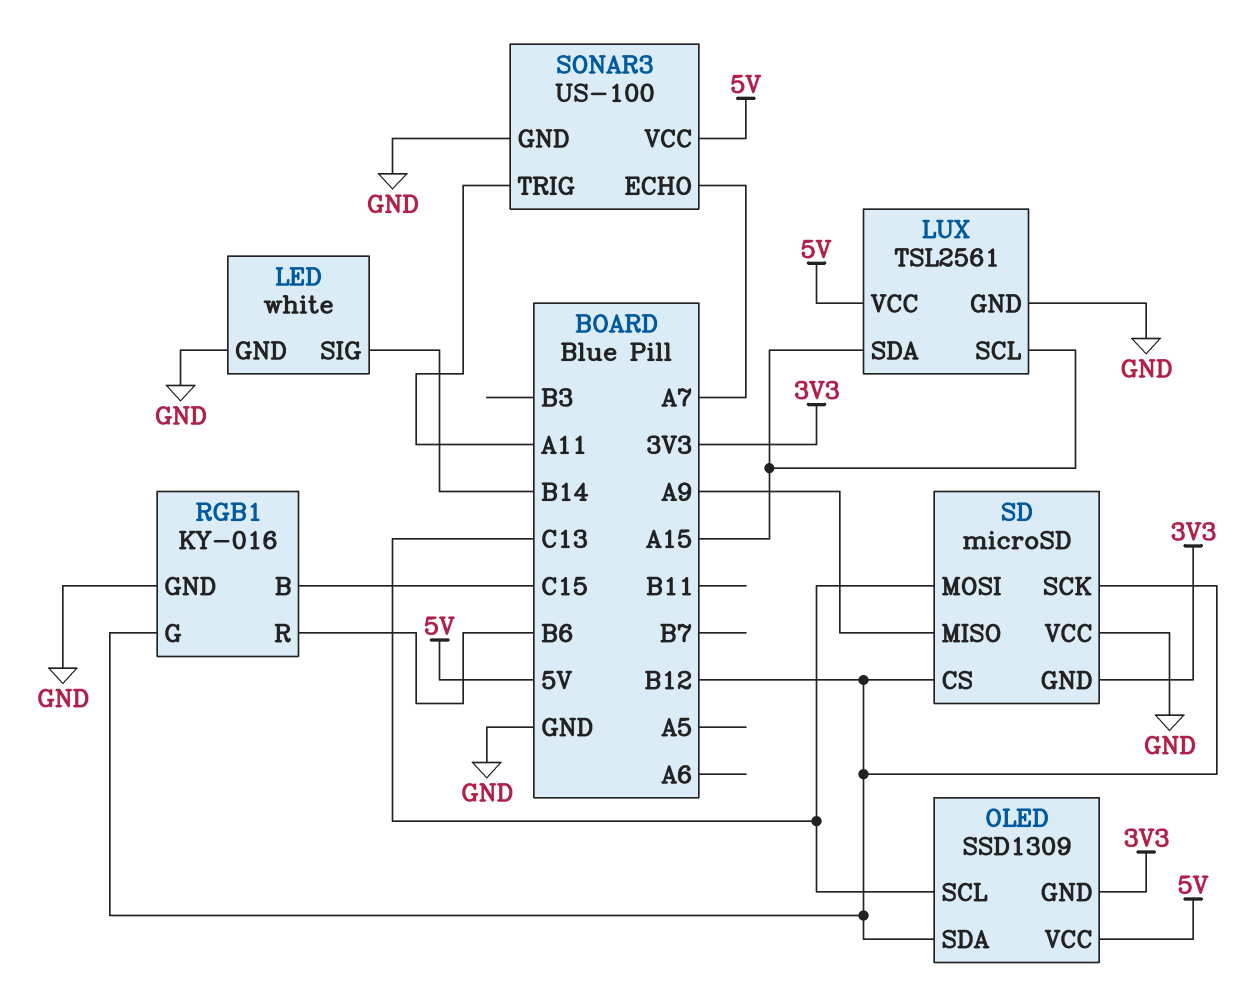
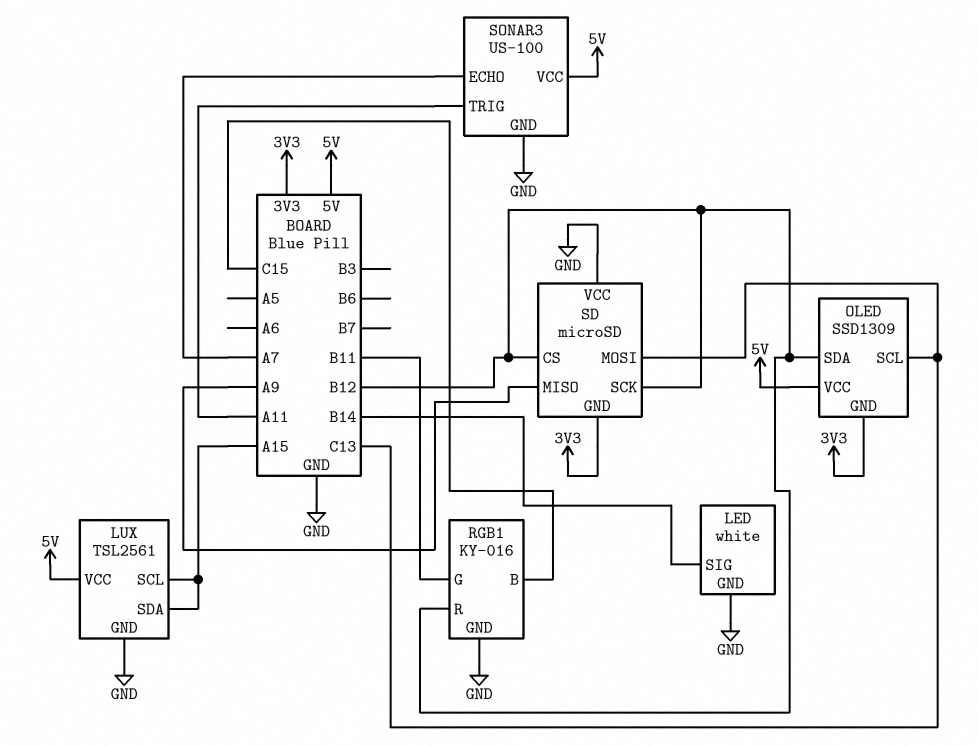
RGB1 pin G: B12 -> B11
RGB1 pin R: B6 -> B12

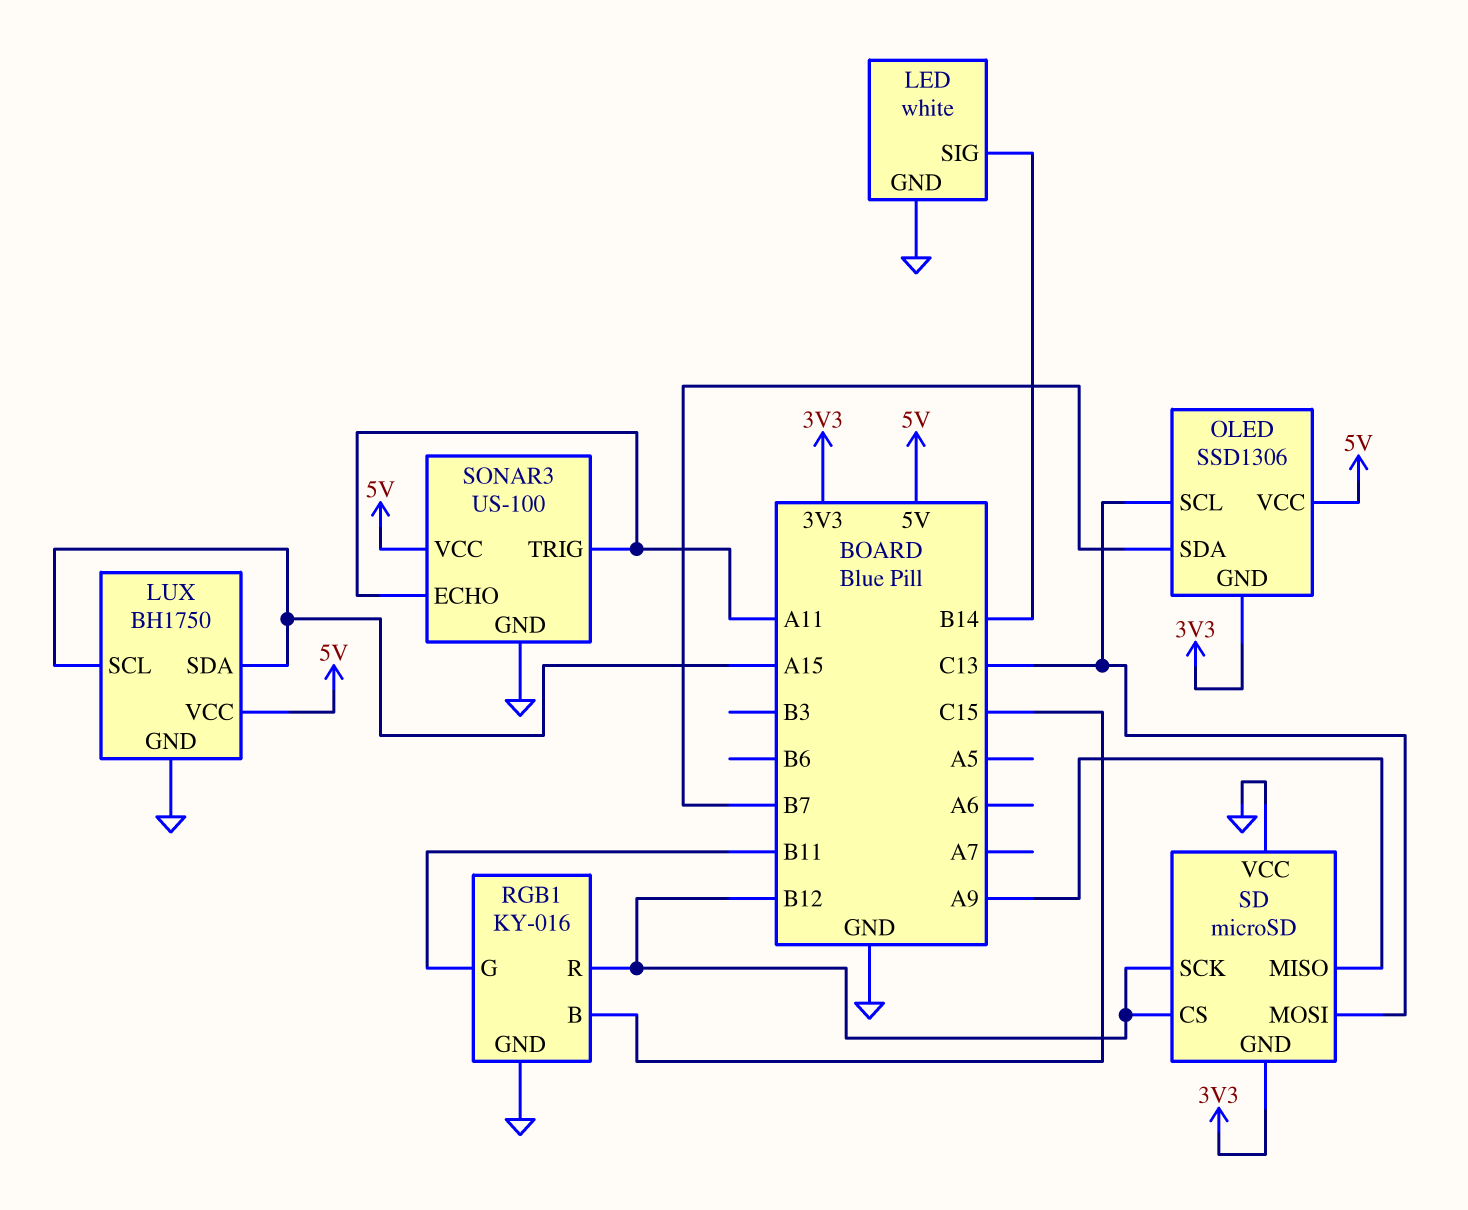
LUX: TSL2561 -> BH1750
OLED: SSD1309 -> SSD1306
OLED pin SDA: B12 -> B7
SONAR3 pin ECHO: A7 -> A11

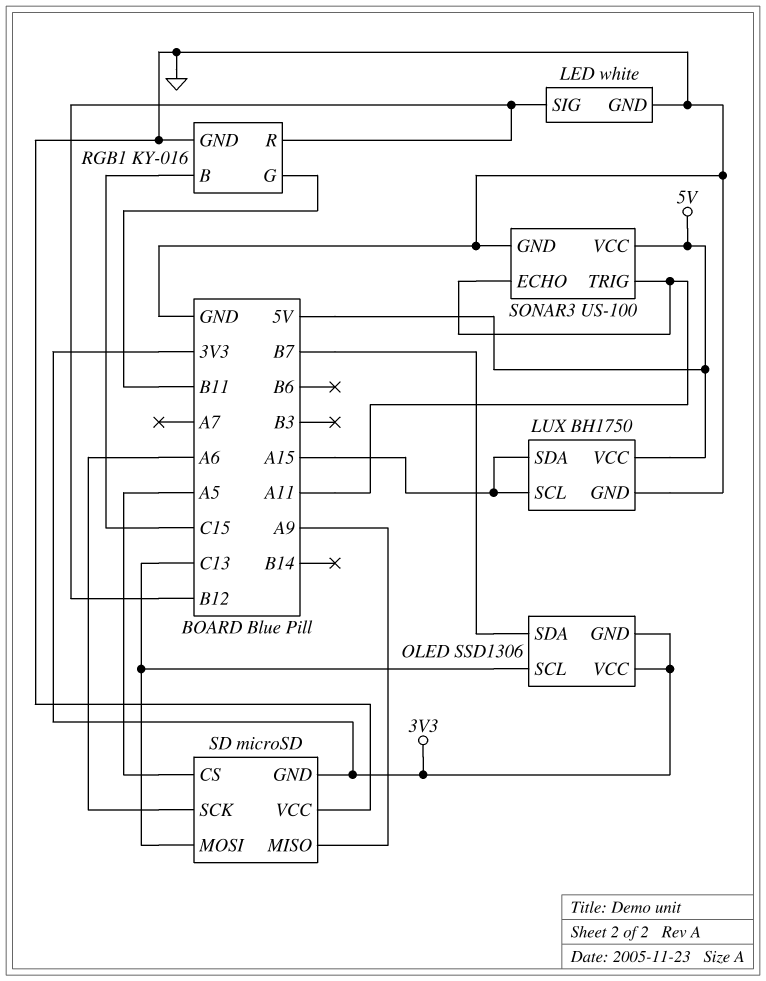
LED pin SIG: B14 -> B12
OLED pin VCC: 5V -> 3V3
SD pin CS: B12 -> A5
SD pin SCK: B12 -> A6

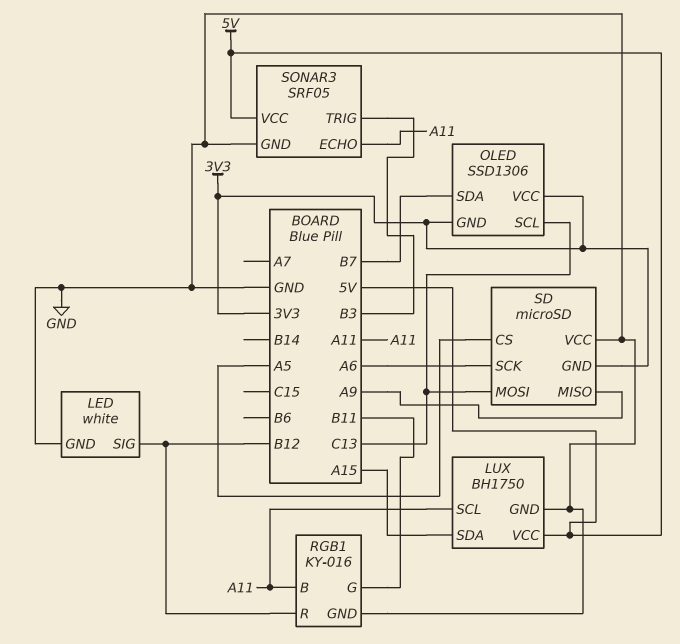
LUX pin SCL: A15 -> A11
RGB1 pin B: C15 -> A11
SONAR3: US-100 -> SRF05
SONAR3 pin TRIG: A11 -> B3

